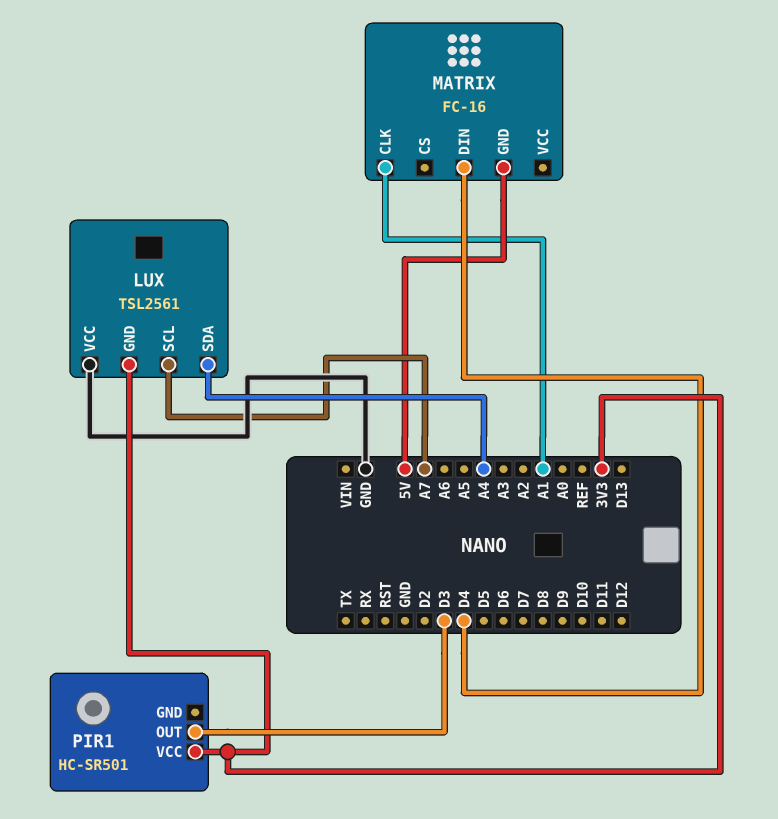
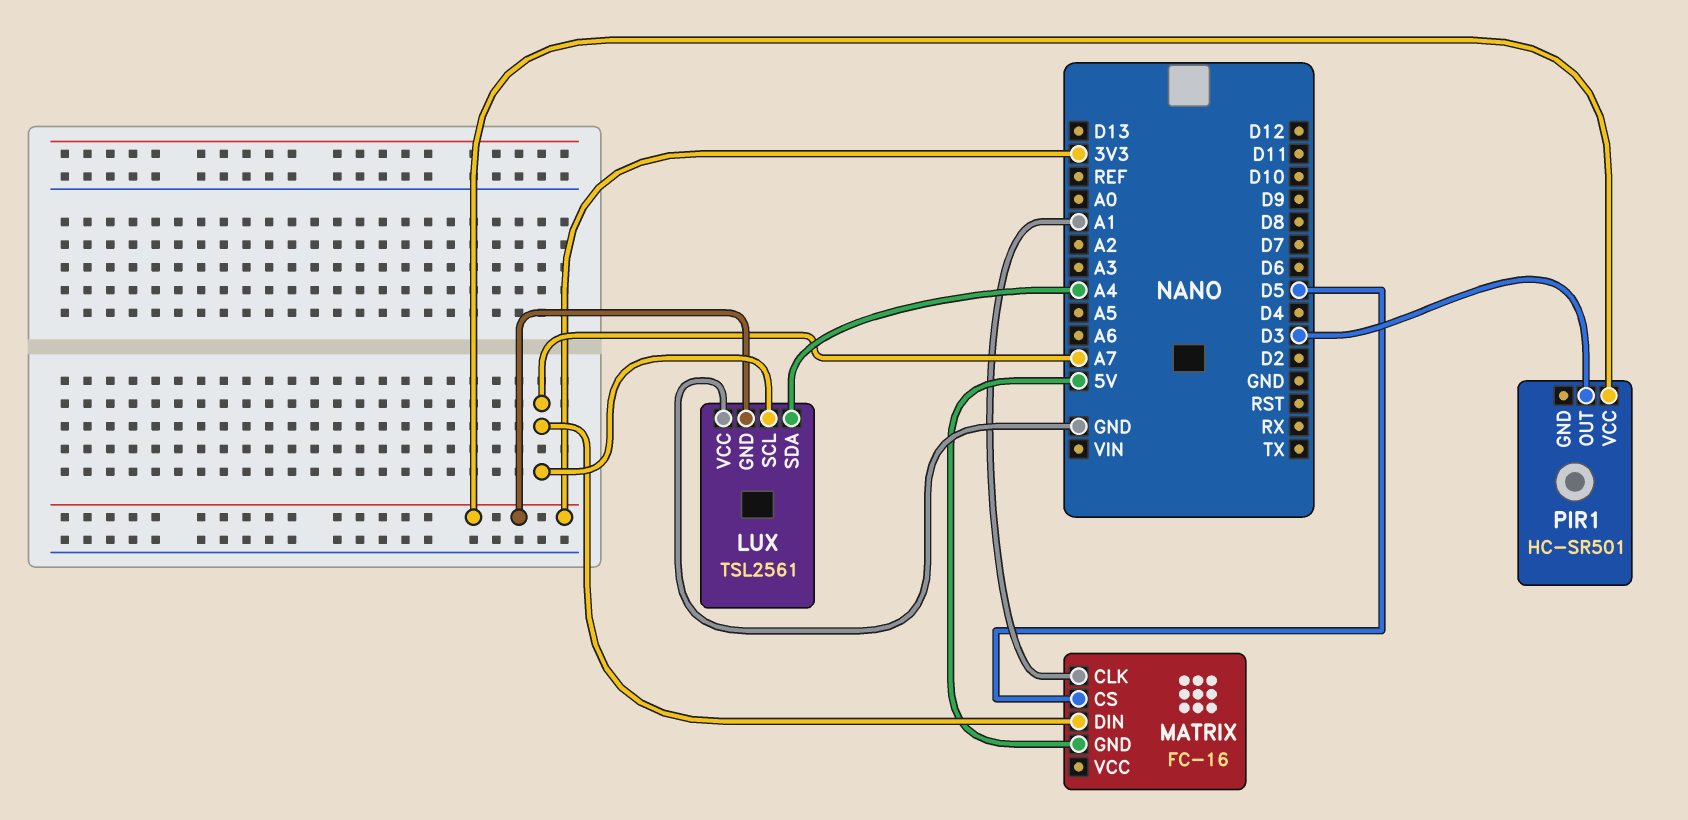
MATRIX pin CS: none -> D5
MATRIX pin DIN: D4 -> A7

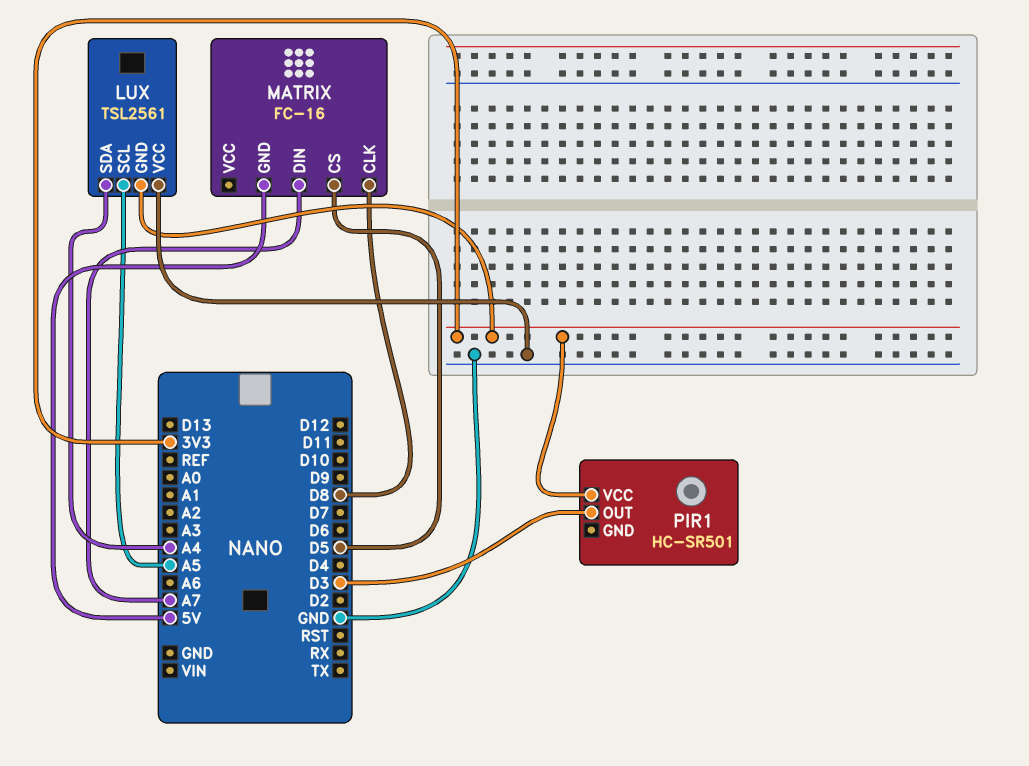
LUX pin SCL: A7 -> A5
MATRIX pin CLK: A1 -> D8

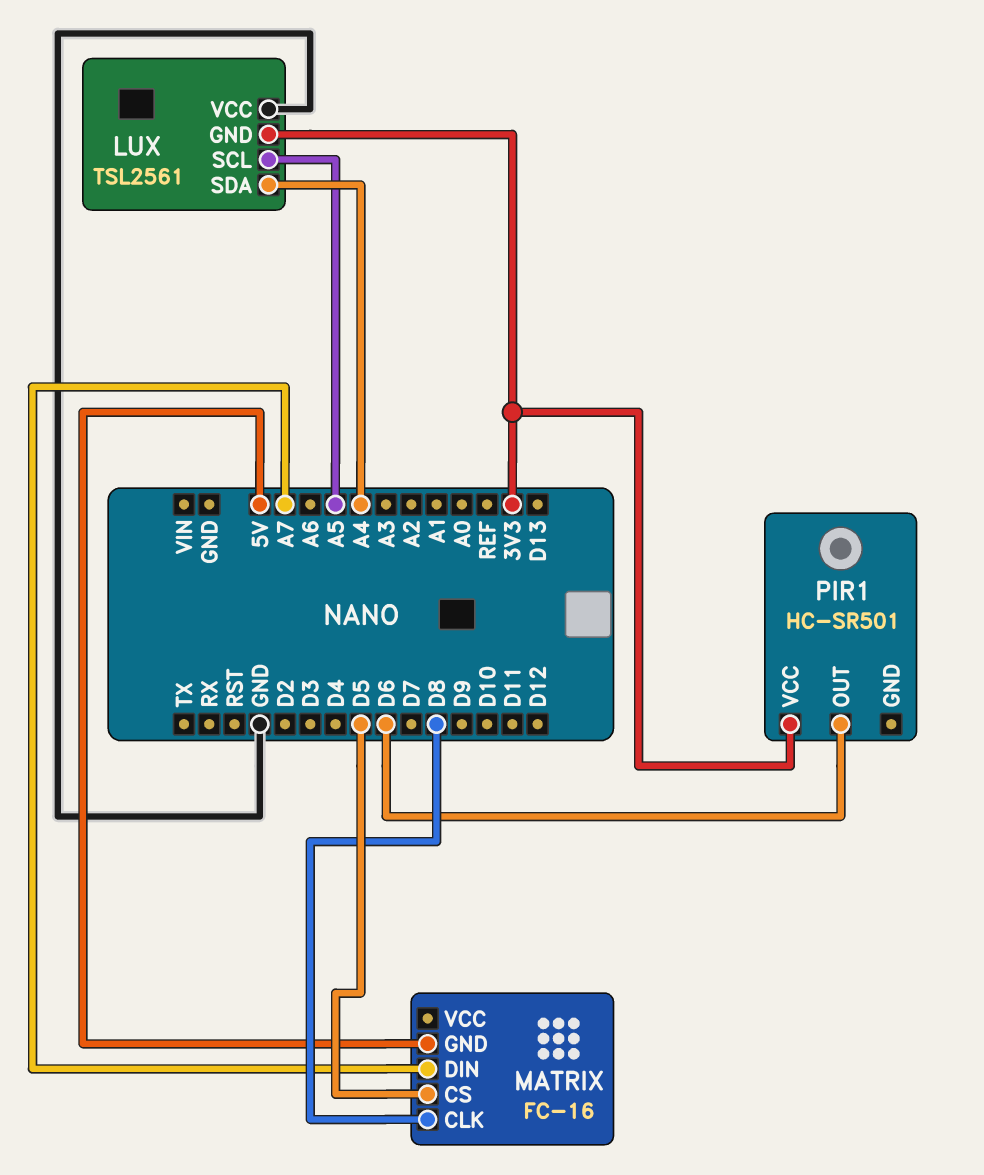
PIR1 pin OUT: D3 -> D6

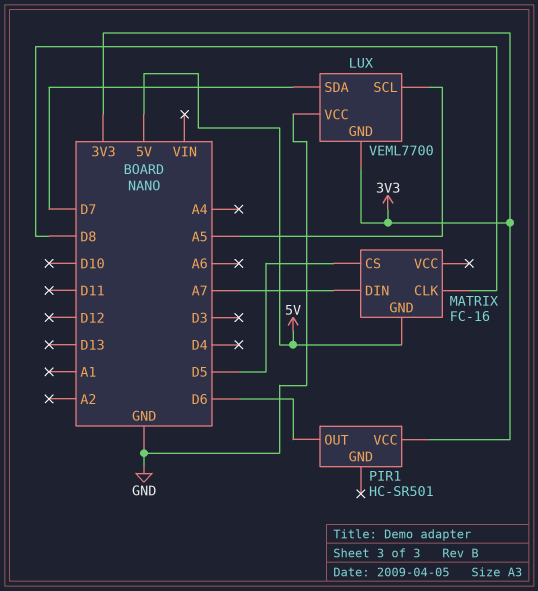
LUX: TSL2561 -> VEML7700
LUX pin SDA: A4 -> D7

